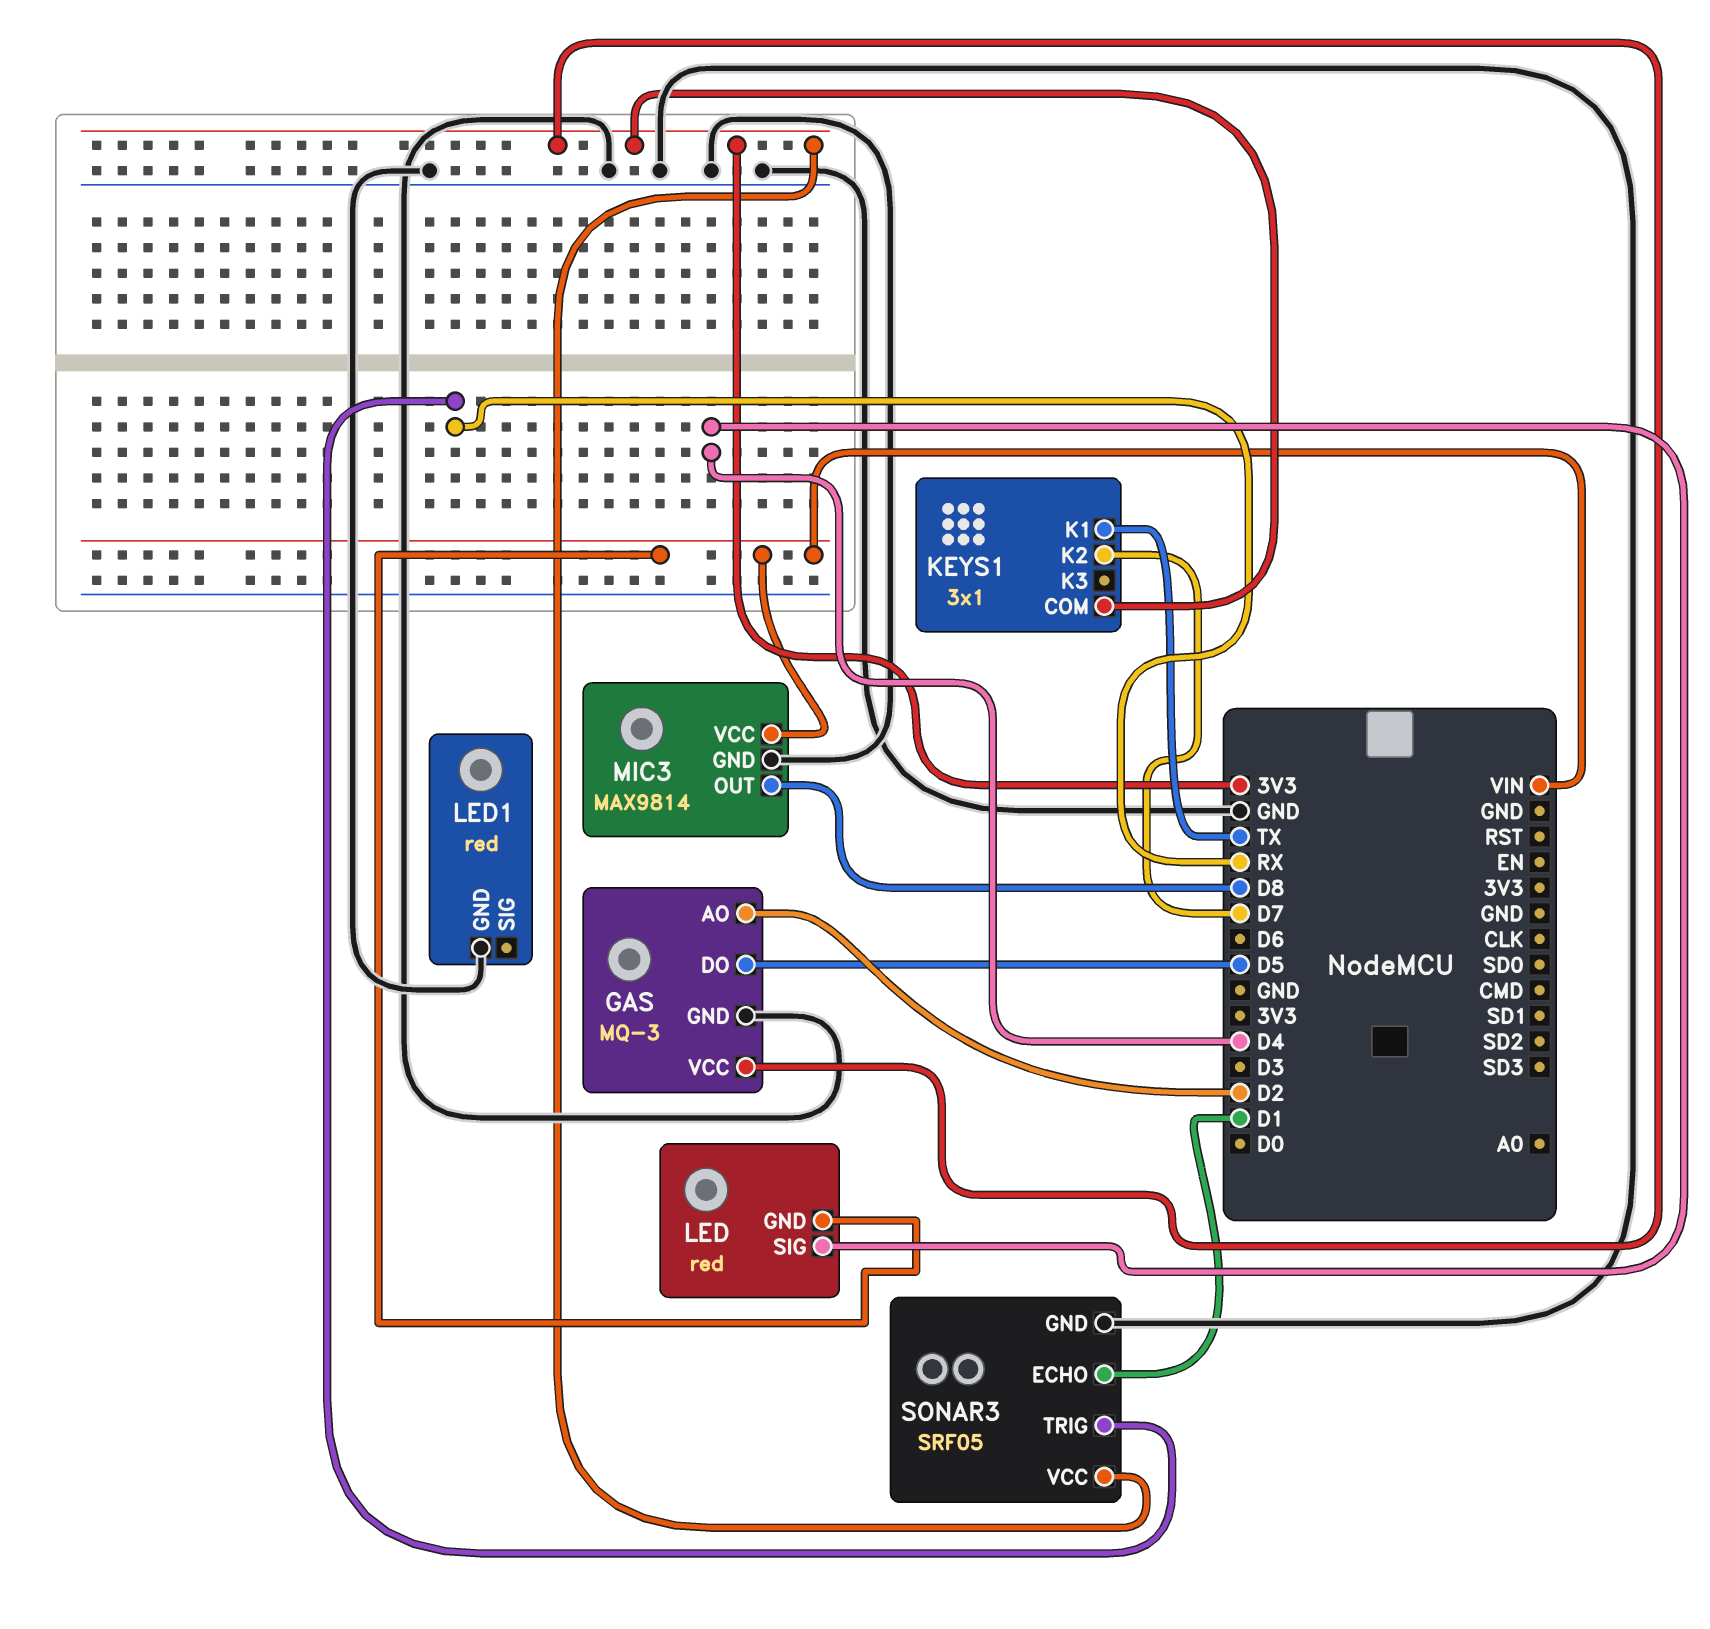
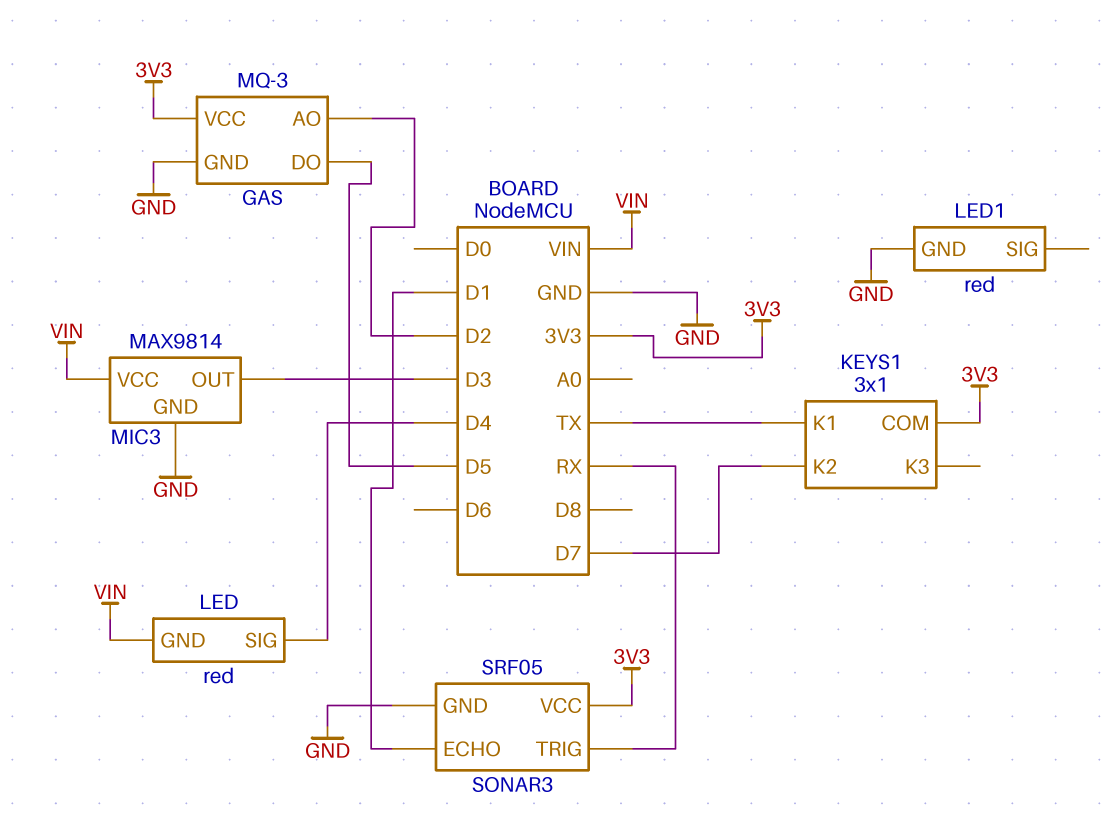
MIC3 pin OUT: D8 -> D3

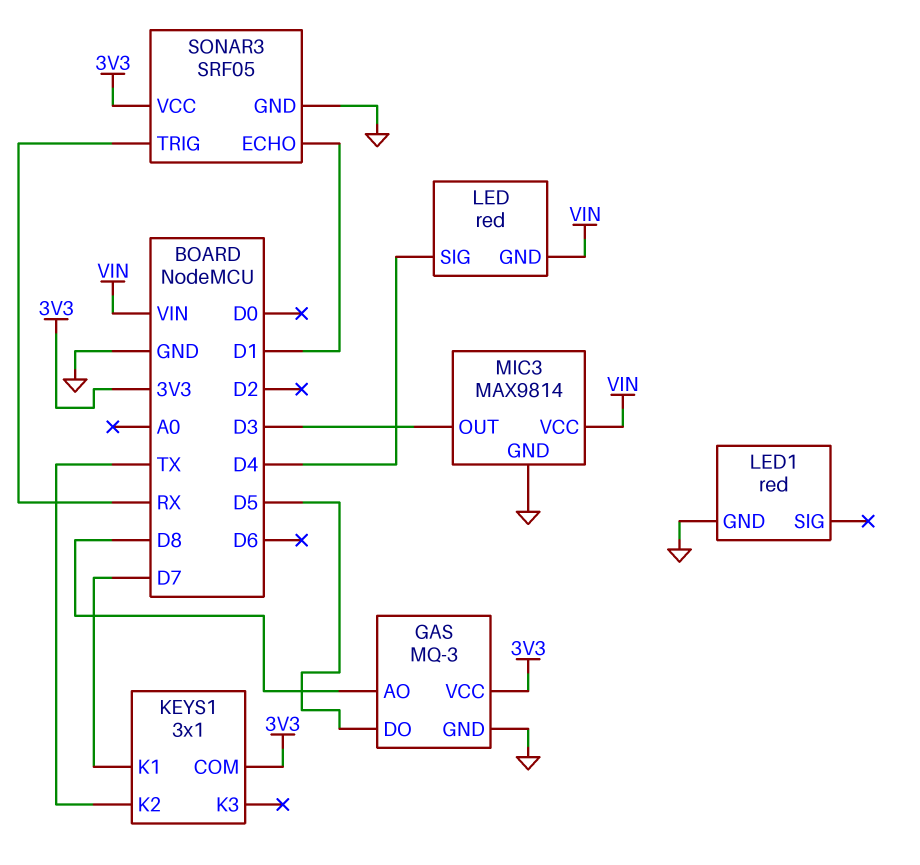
GAS pin AO: D2 -> D8
KEYS1 pin K1: TX -> D7
KEYS1 pin K2: D7 -> TX

